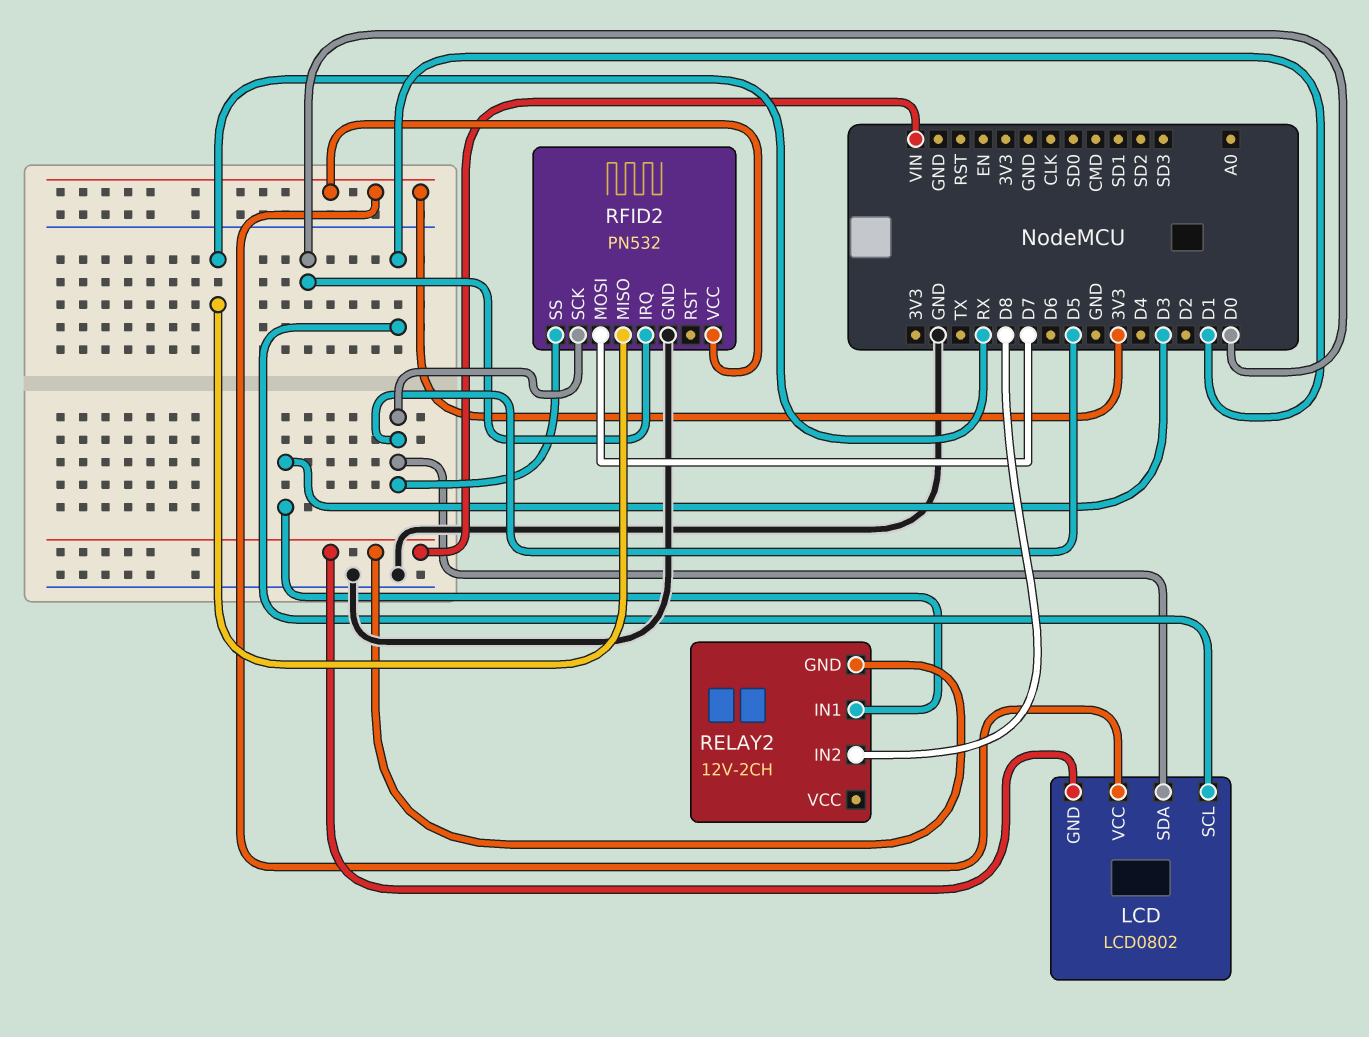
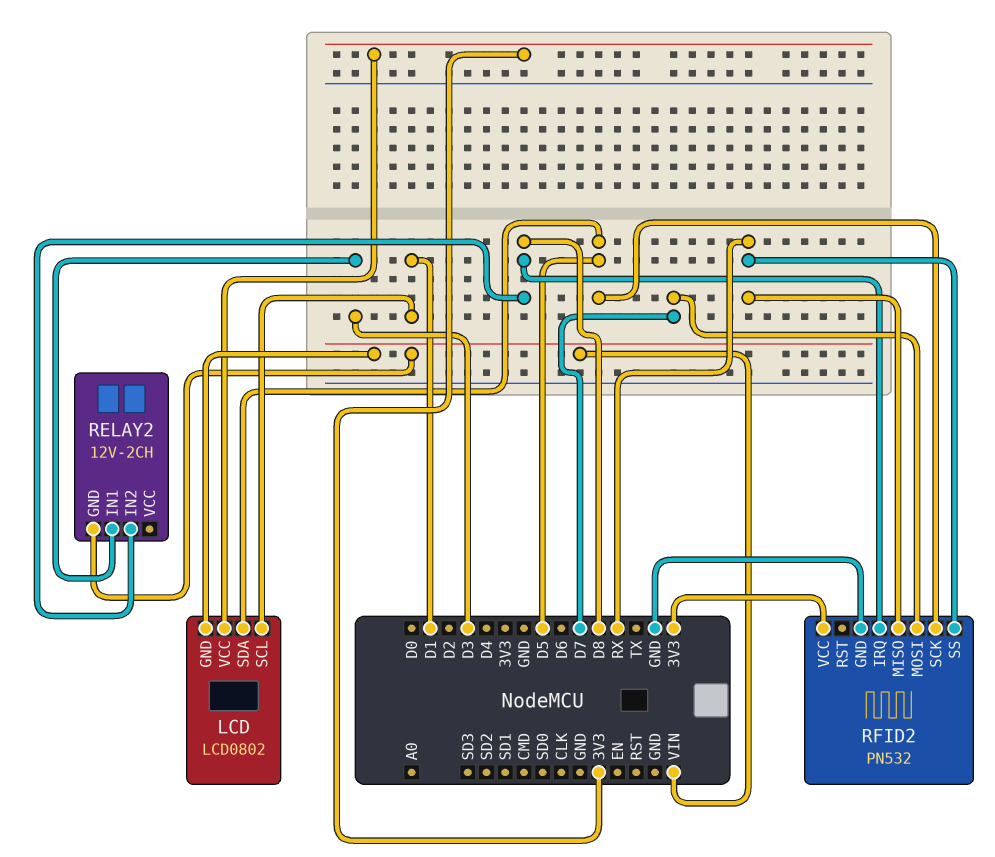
RFID2 pin IRQ: D0 -> D8
RFID2 pin SS: D5 -> RX

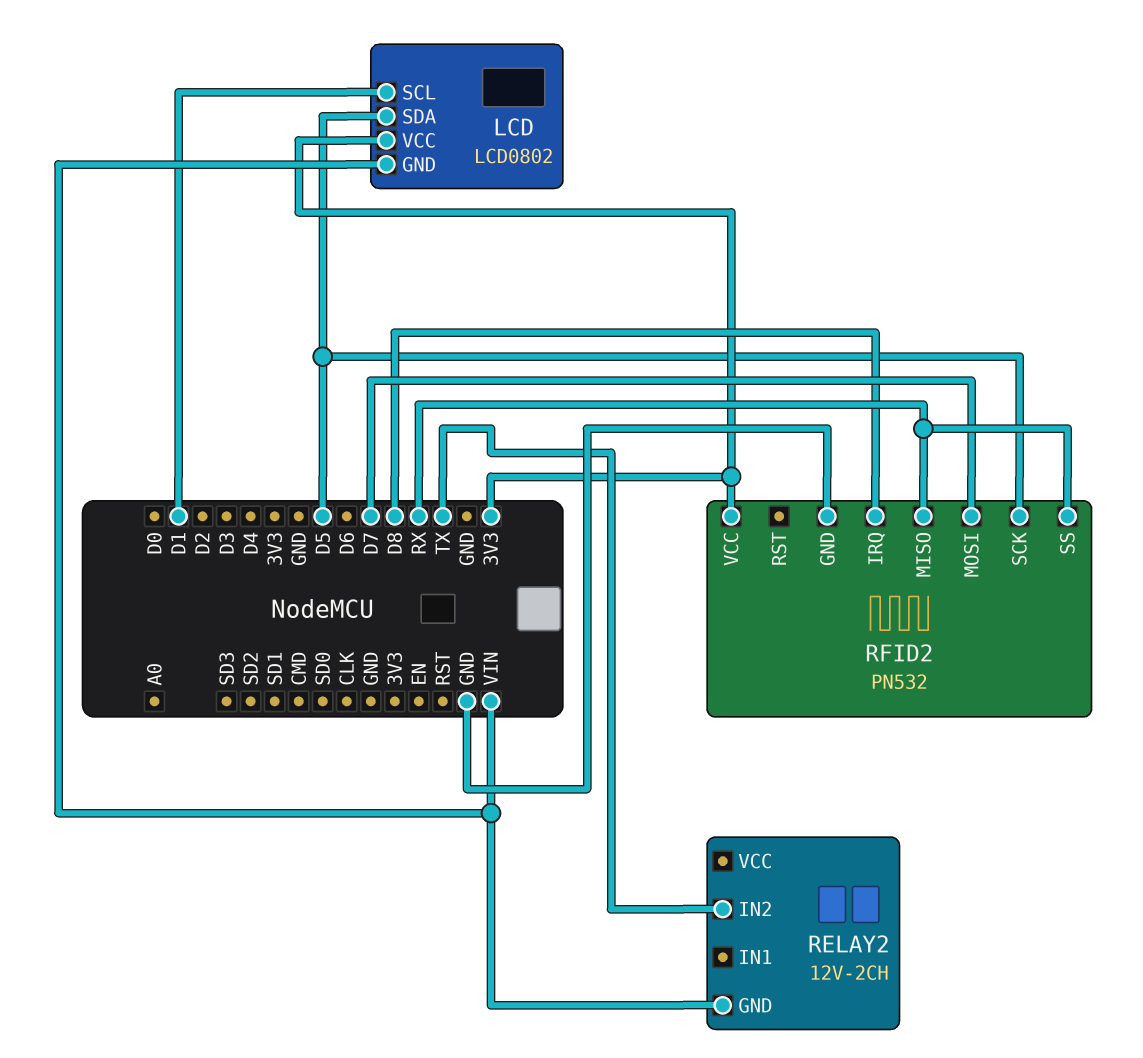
RELAY2 pin IN1: D3 -> none
RELAY2 pin IN2: D8 -> TX

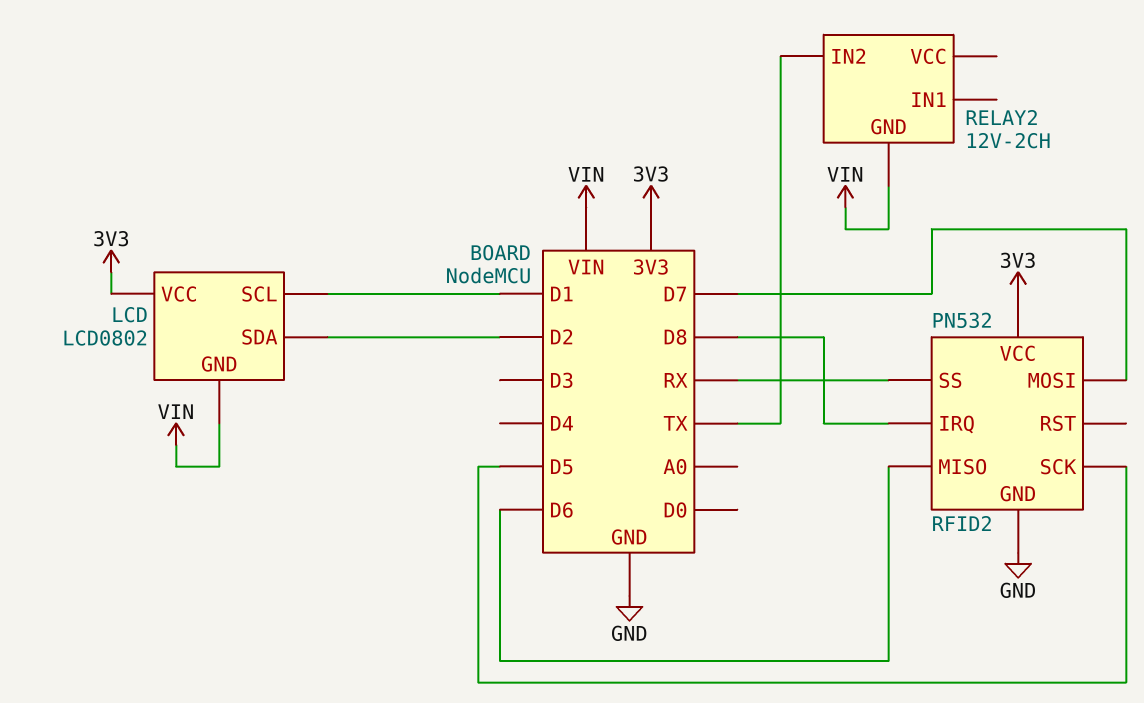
LCD pin SDA: D5 -> D2
RFID2 pin MISO: RX -> D6

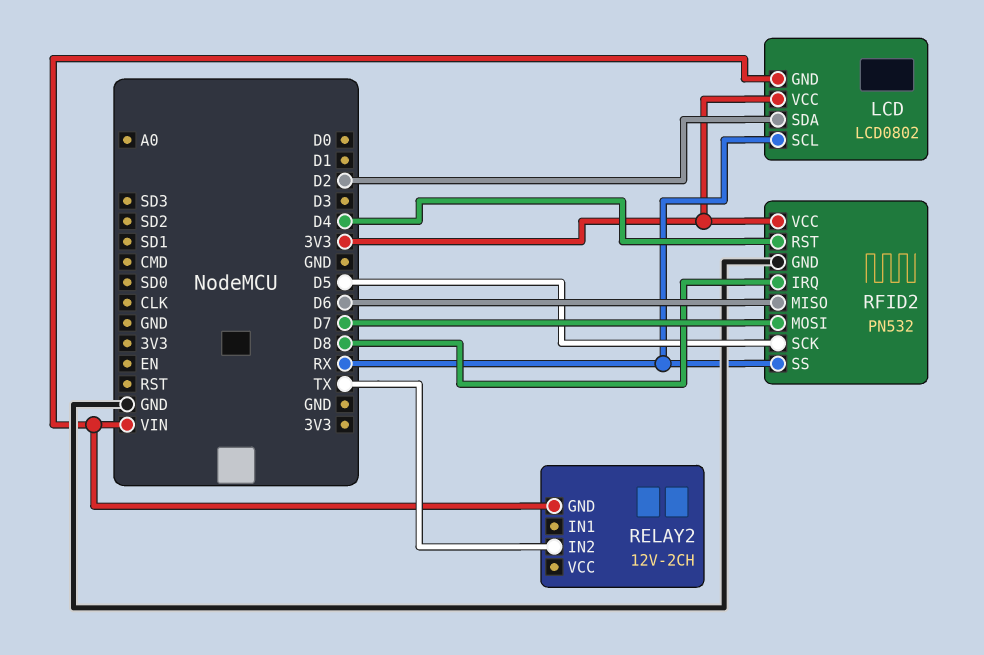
LCD pin SCL: D1 -> RX
RFID2 pin RST: none -> D4

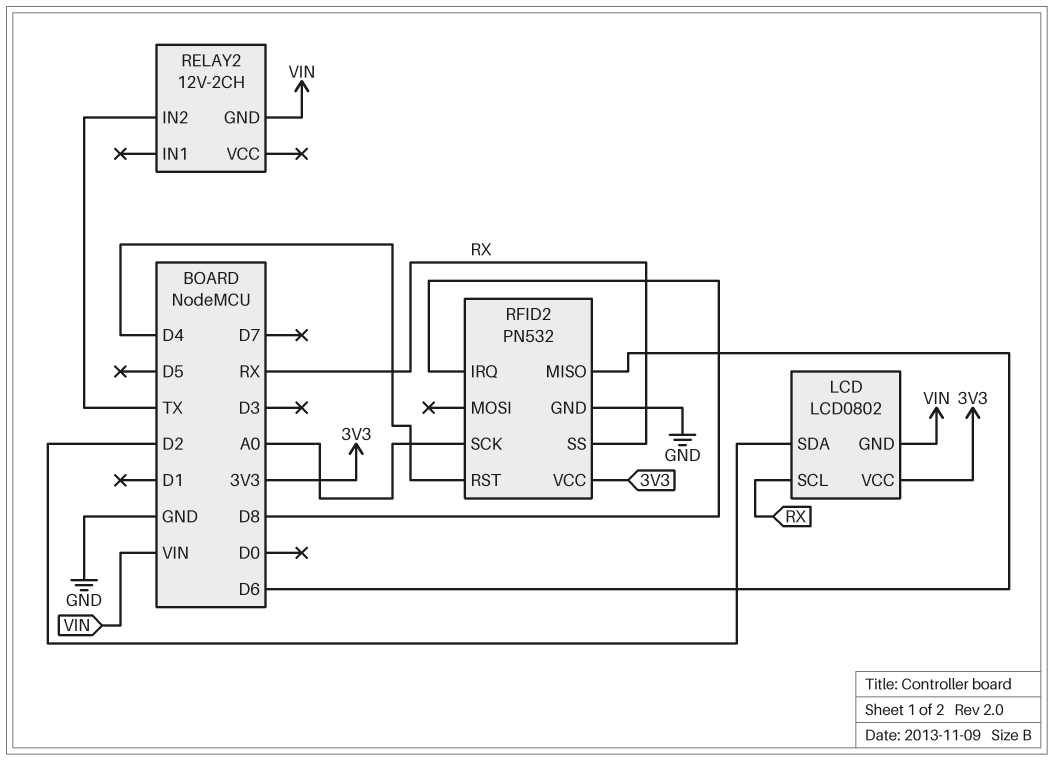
RFID2 pin MOSI: D7 -> none
RFID2 pin SCK: D5 -> A0

